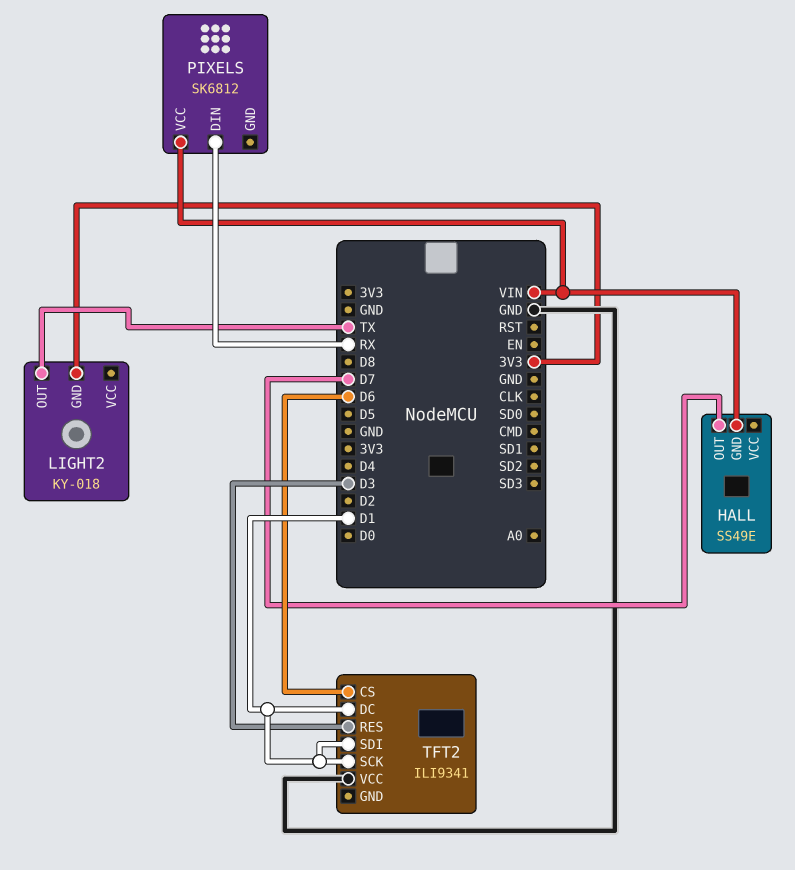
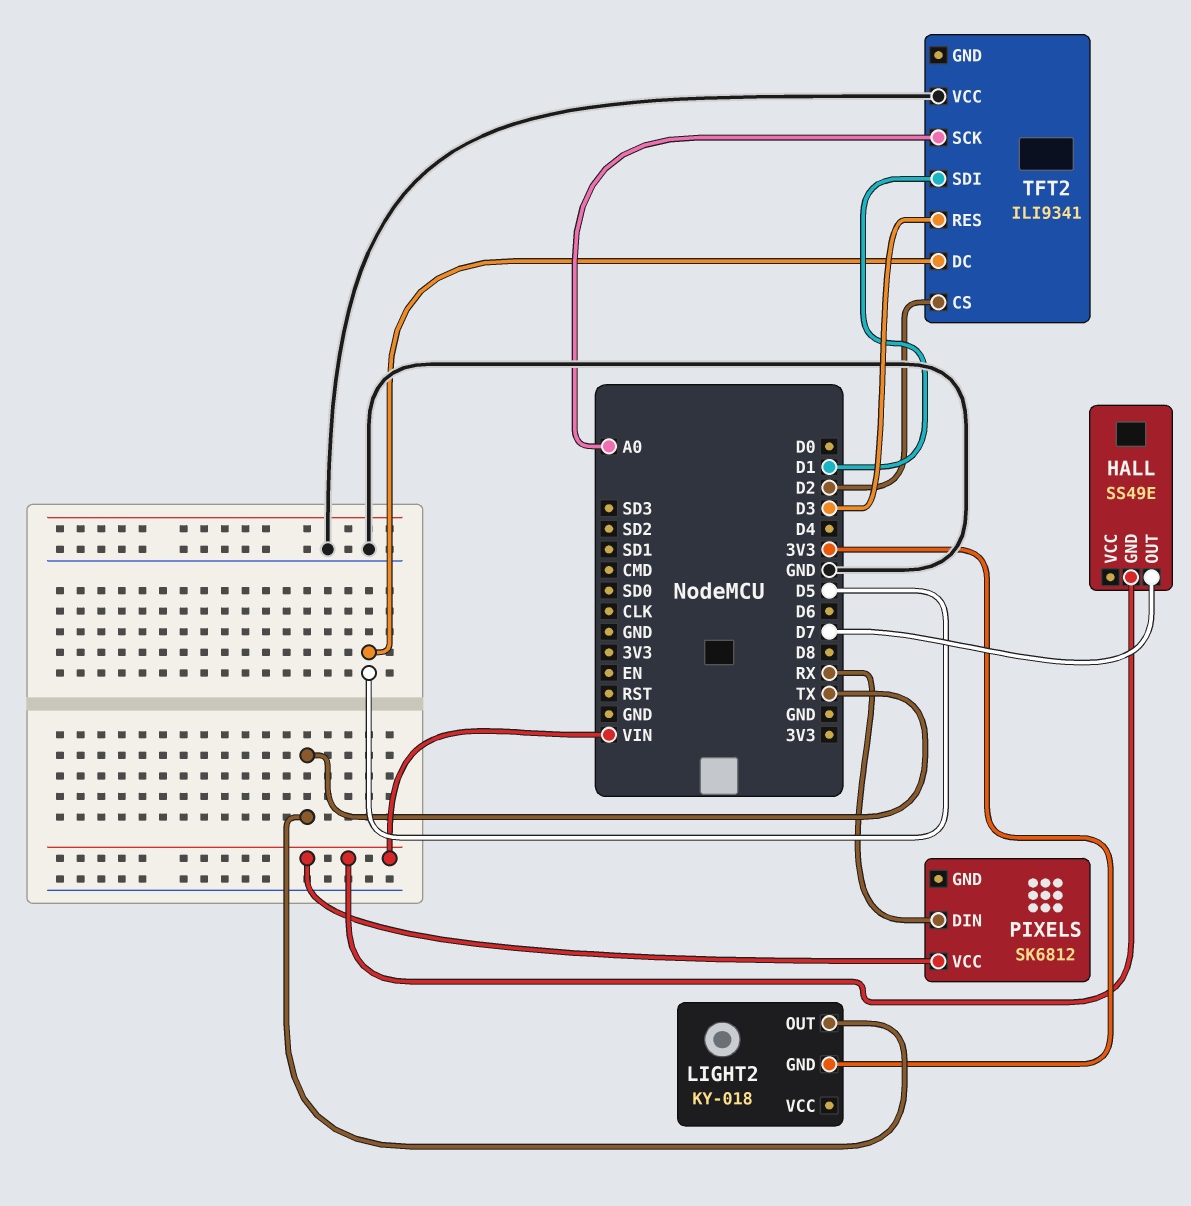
TFT2 pin CS: D6 -> D2
TFT2 pin DC: D1 -> D5
TFT2 pin SCK: D1 -> A0

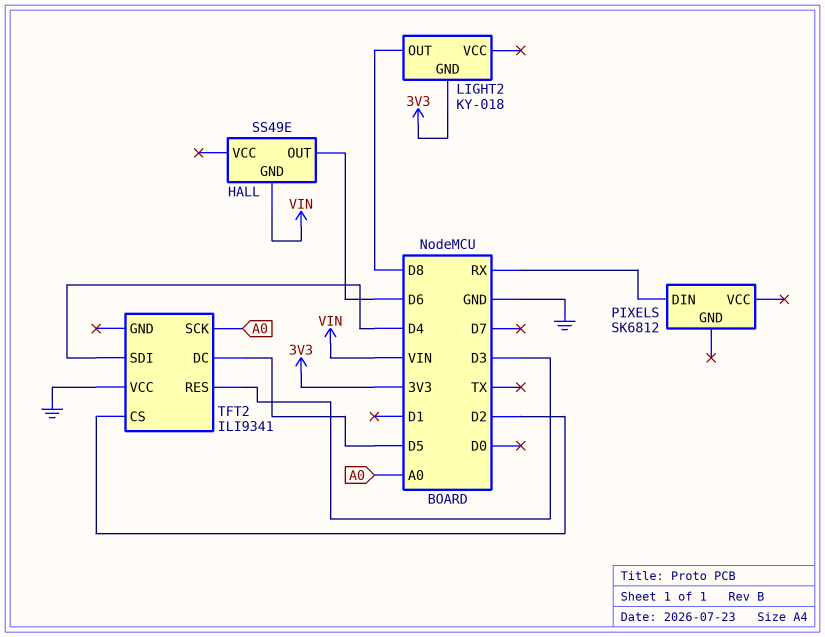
HALL pin OUT: D7 -> D6
LIGHT2 pin OUT: TX -> D8
PIXELS pin VCC: VIN -> none
TFT2 pin SDI: D1 -> D4

